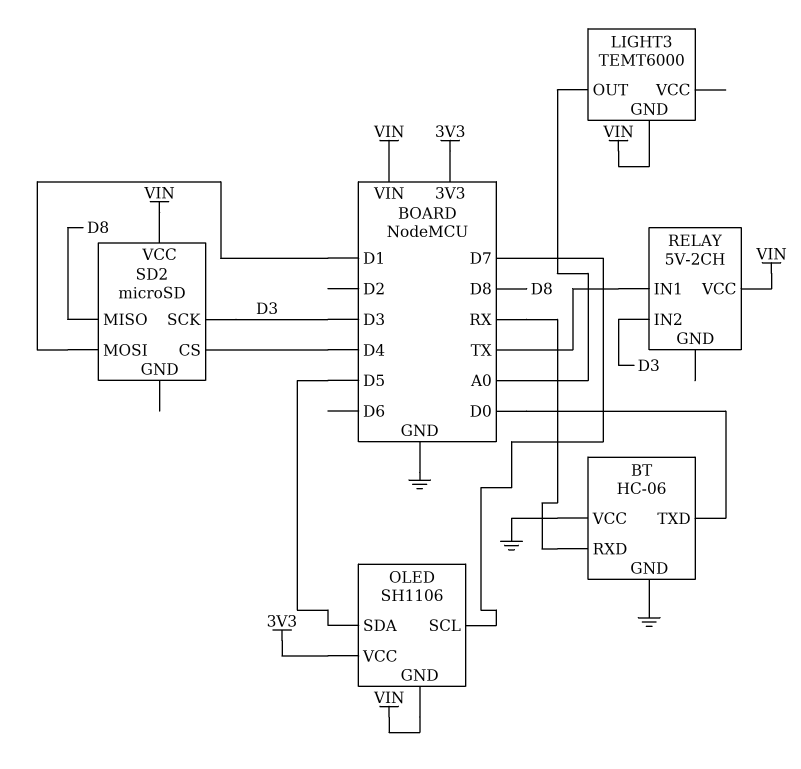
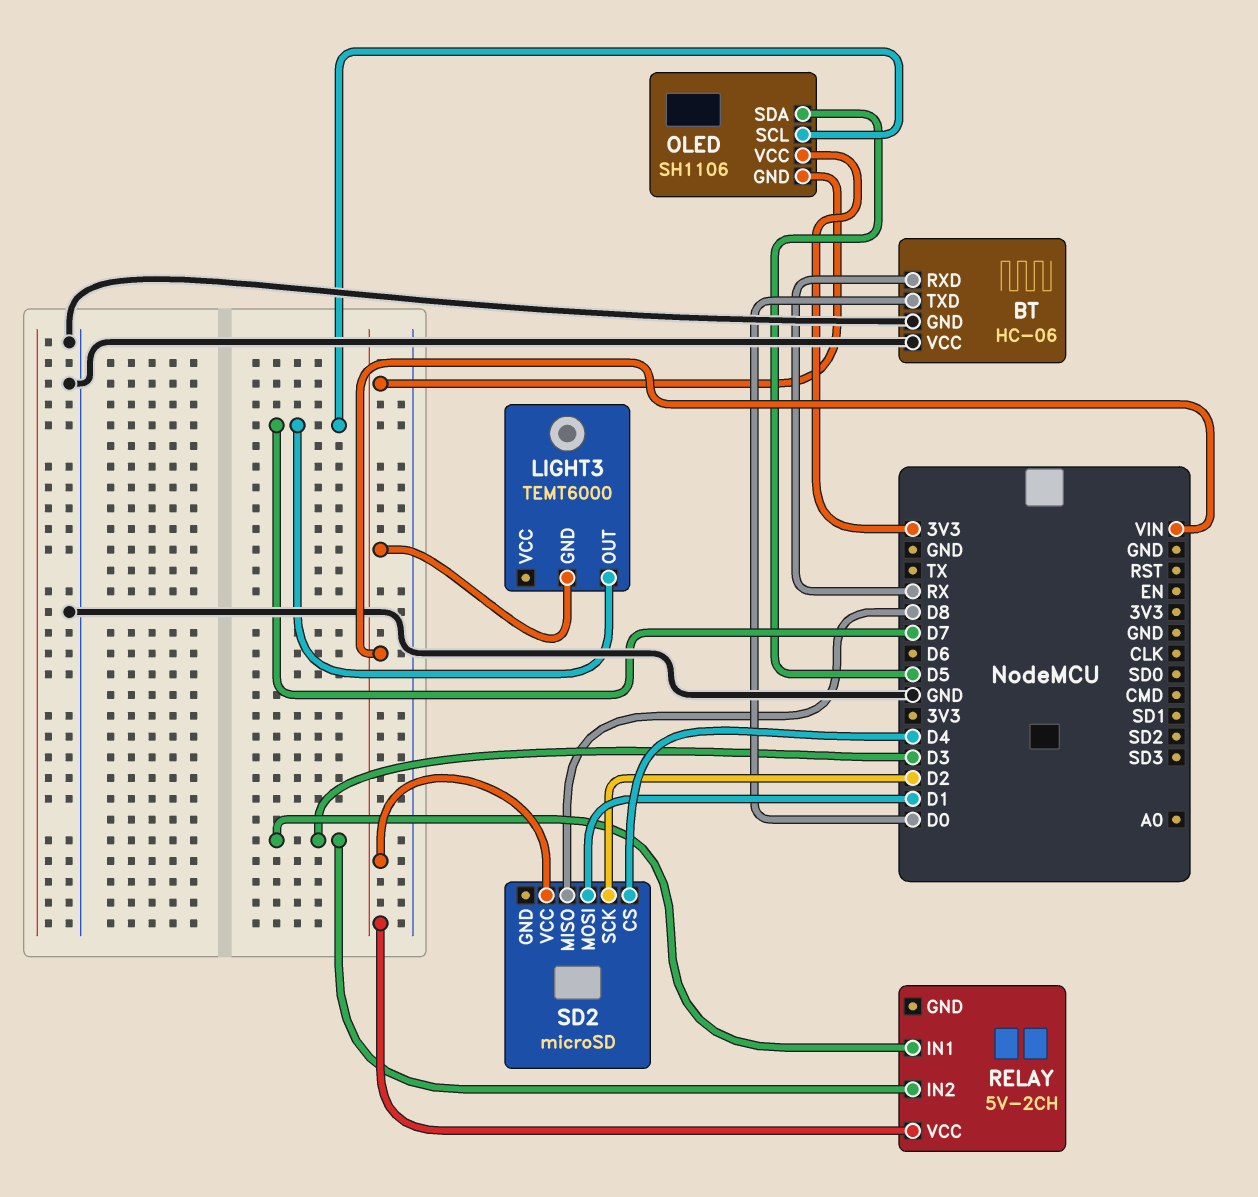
LIGHT3 pin OUT: A0 -> D7
RELAY pin IN1: TX -> D3
SD2 pin SCK: D3 -> D2

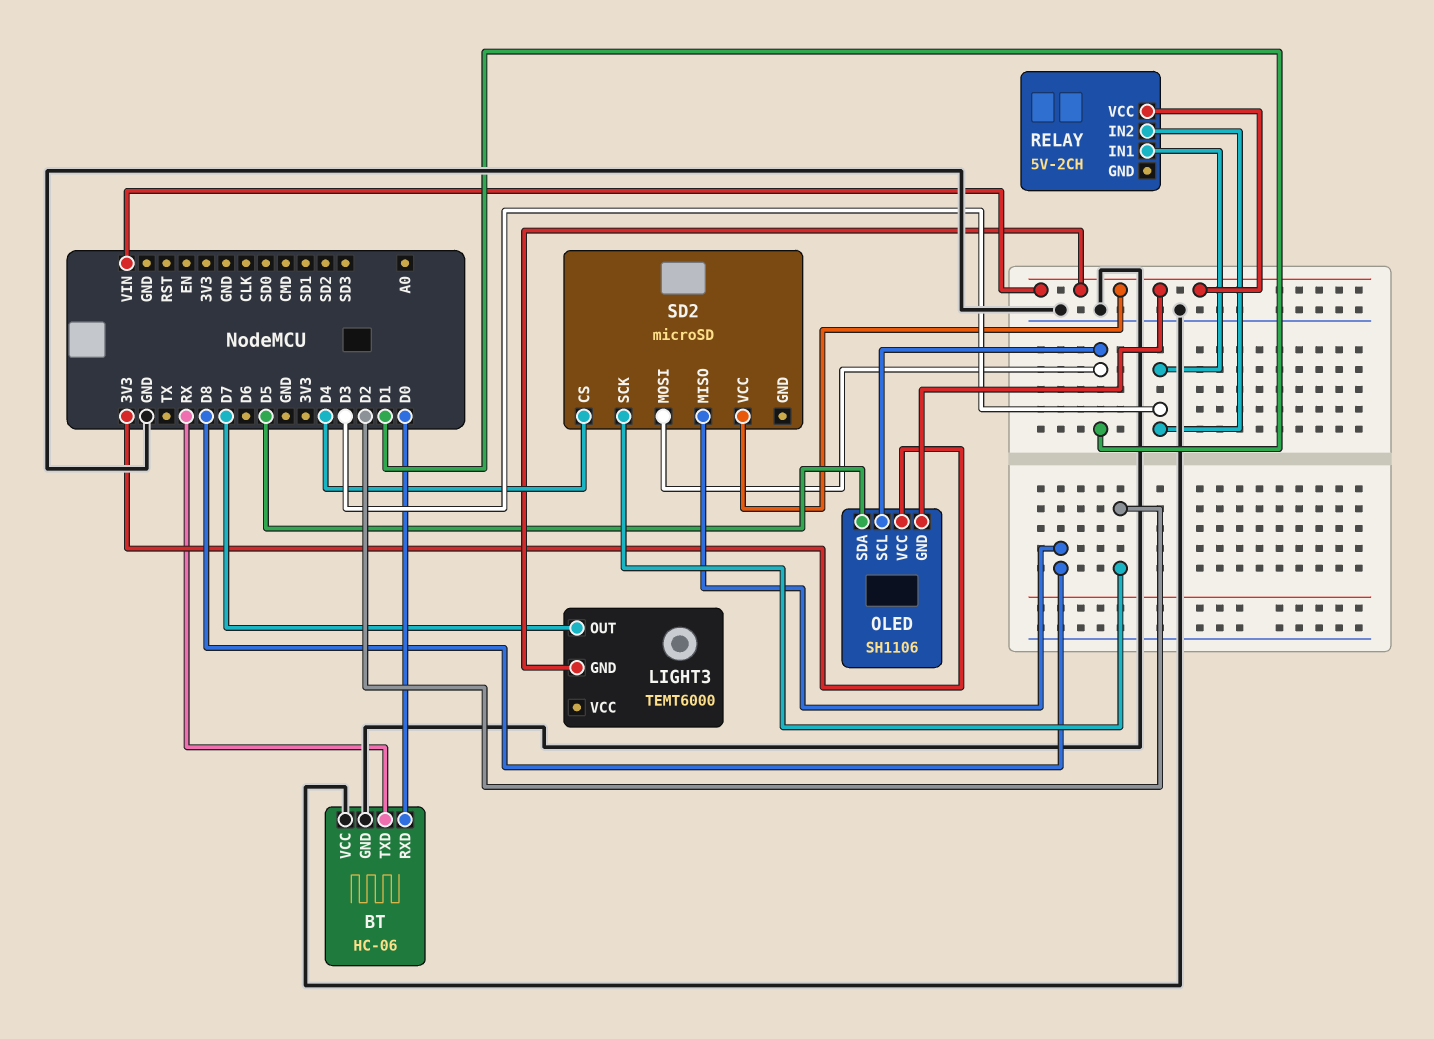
BT pin RXD: RX -> D0
BT pin TXD: D0 -> RX
OLED pin SCL: D7 -> D1

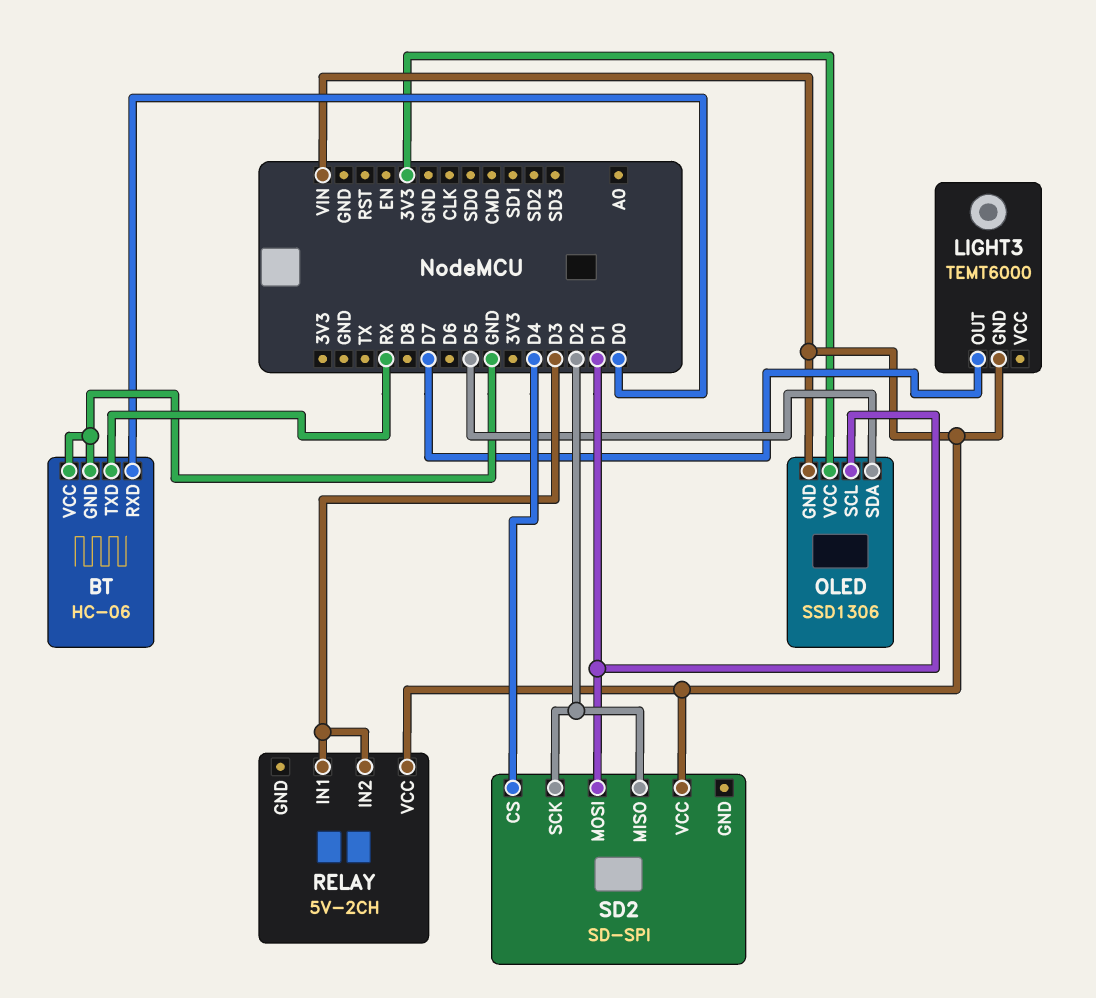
OLED: SH1106 -> SSD1306
SD2: microSD -> SD-SPI
SD2 pin MISO: D8 -> D2

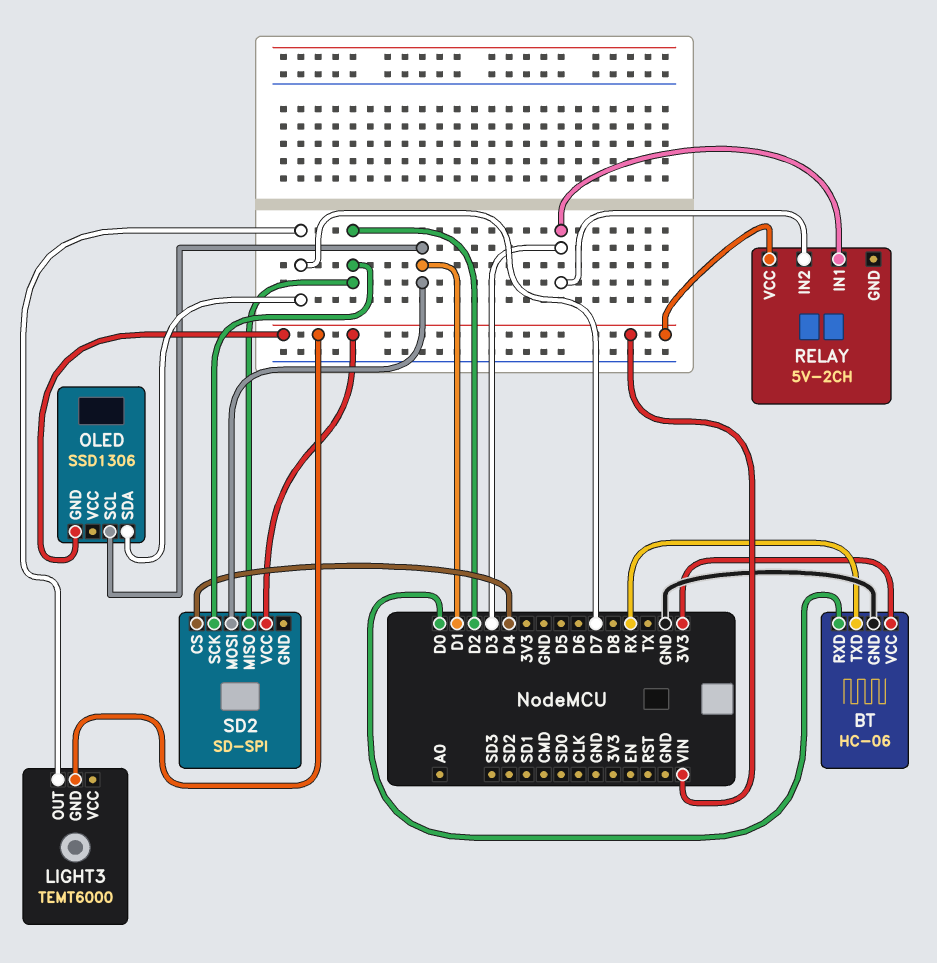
BT pin VCC: GND -> 3V3
OLED pin SDA: D5 -> D7
OLED pin VCC: 3V3 -> none

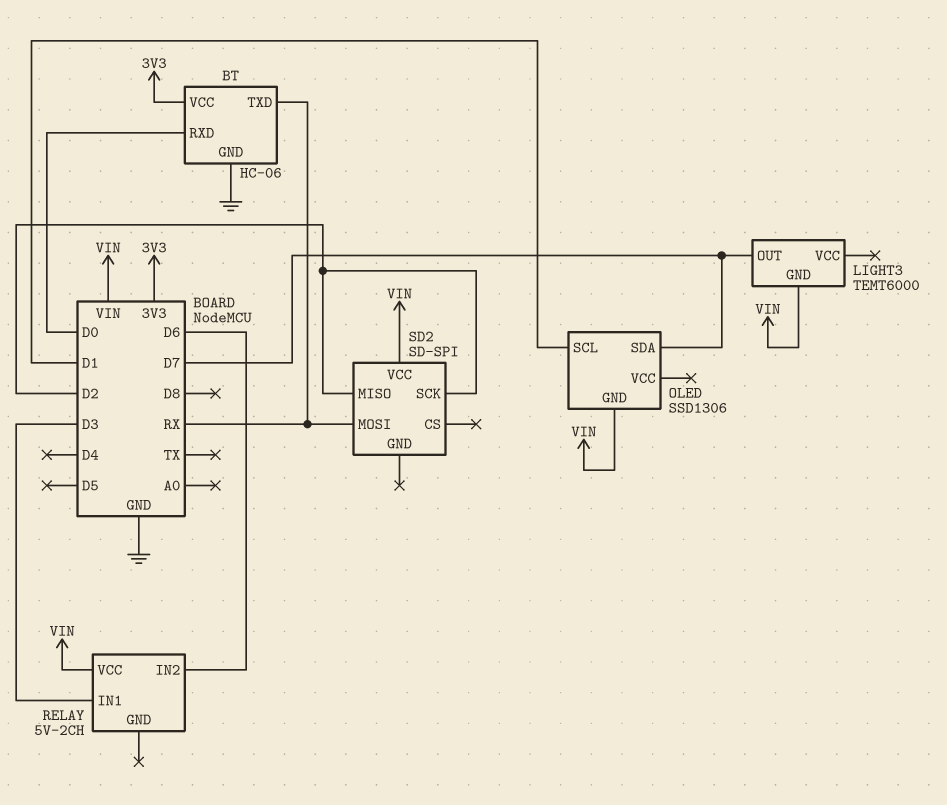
RELAY pin IN2: D3 -> D6
SD2 pin CS: D4 -> none
SD2 pin MOSI: D1 -> RX

